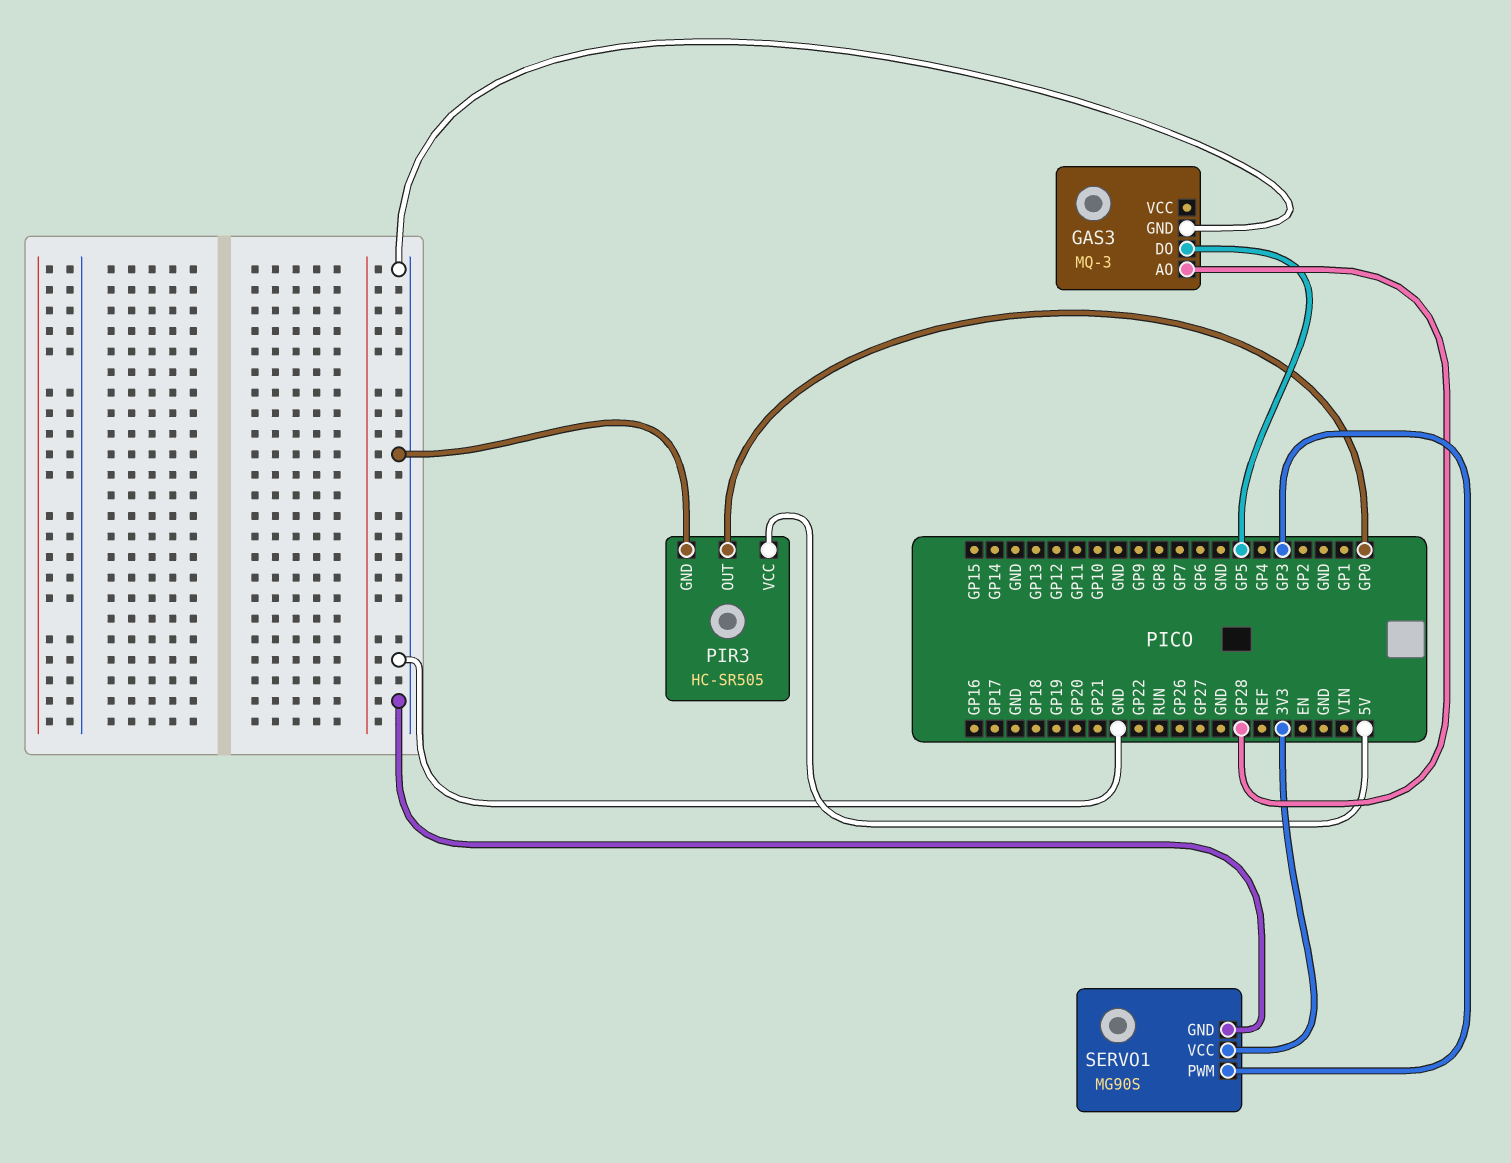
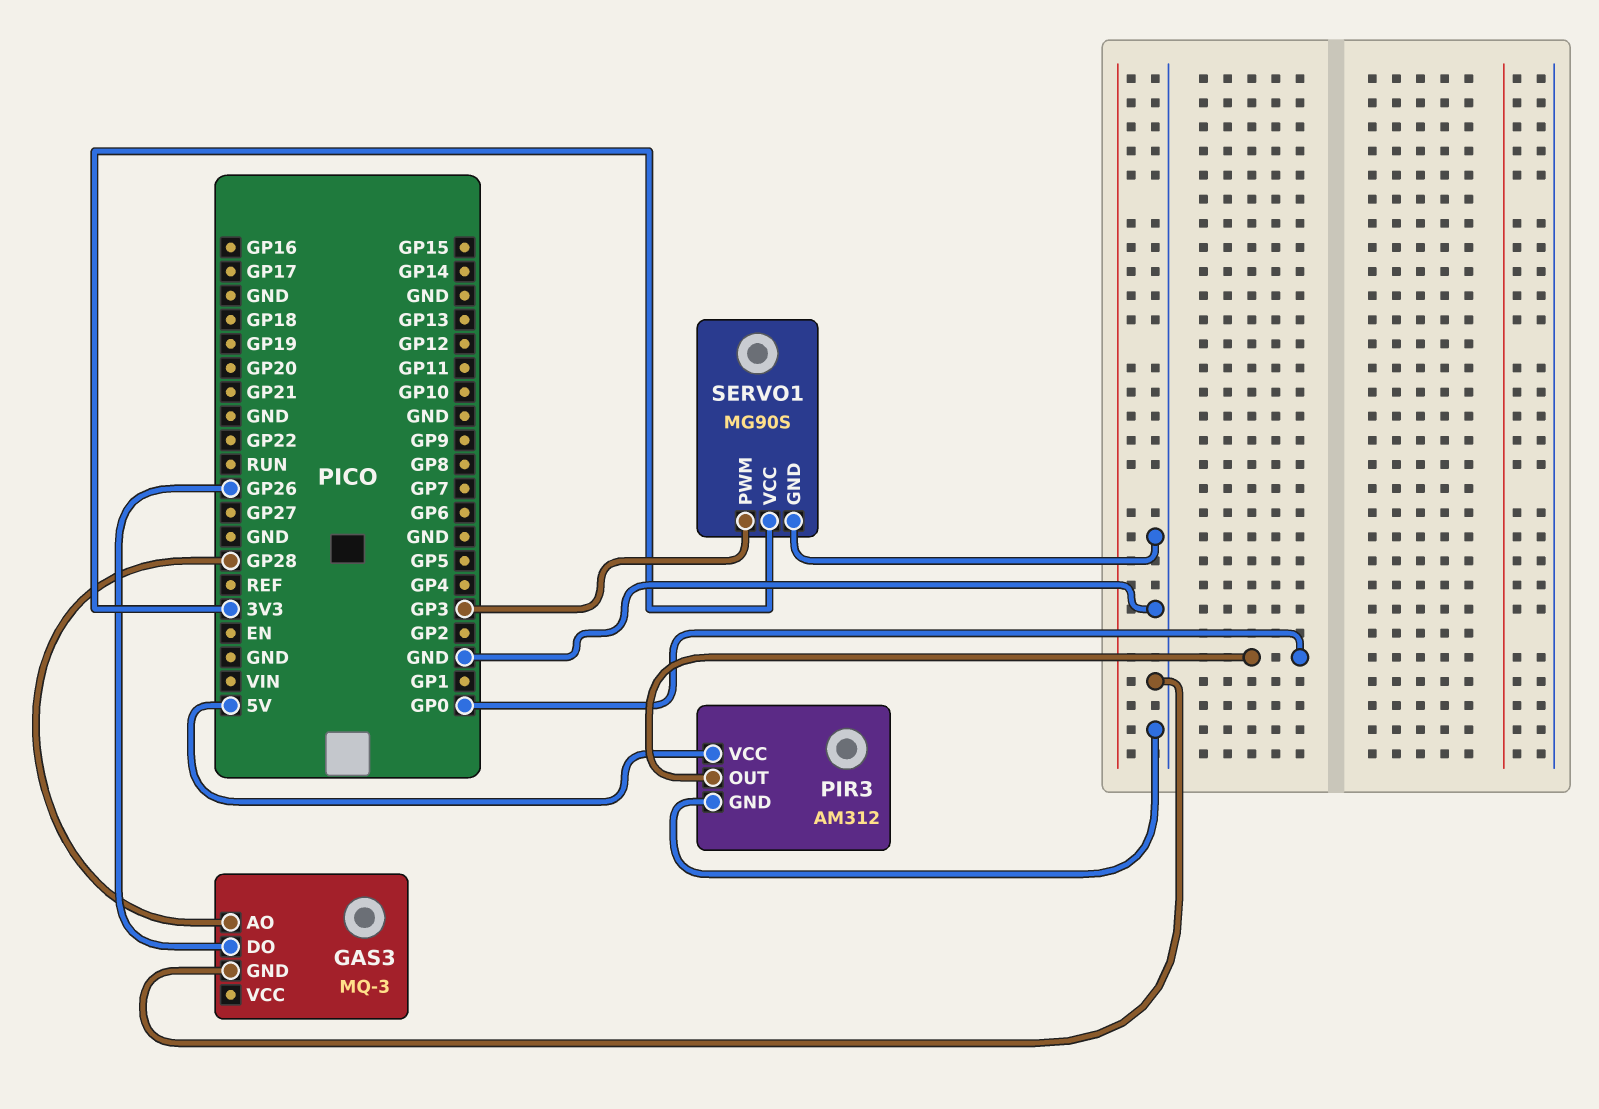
GAS3 pin DO: GP5 -> GP26
PIR3: HC-SR505 -> AM312

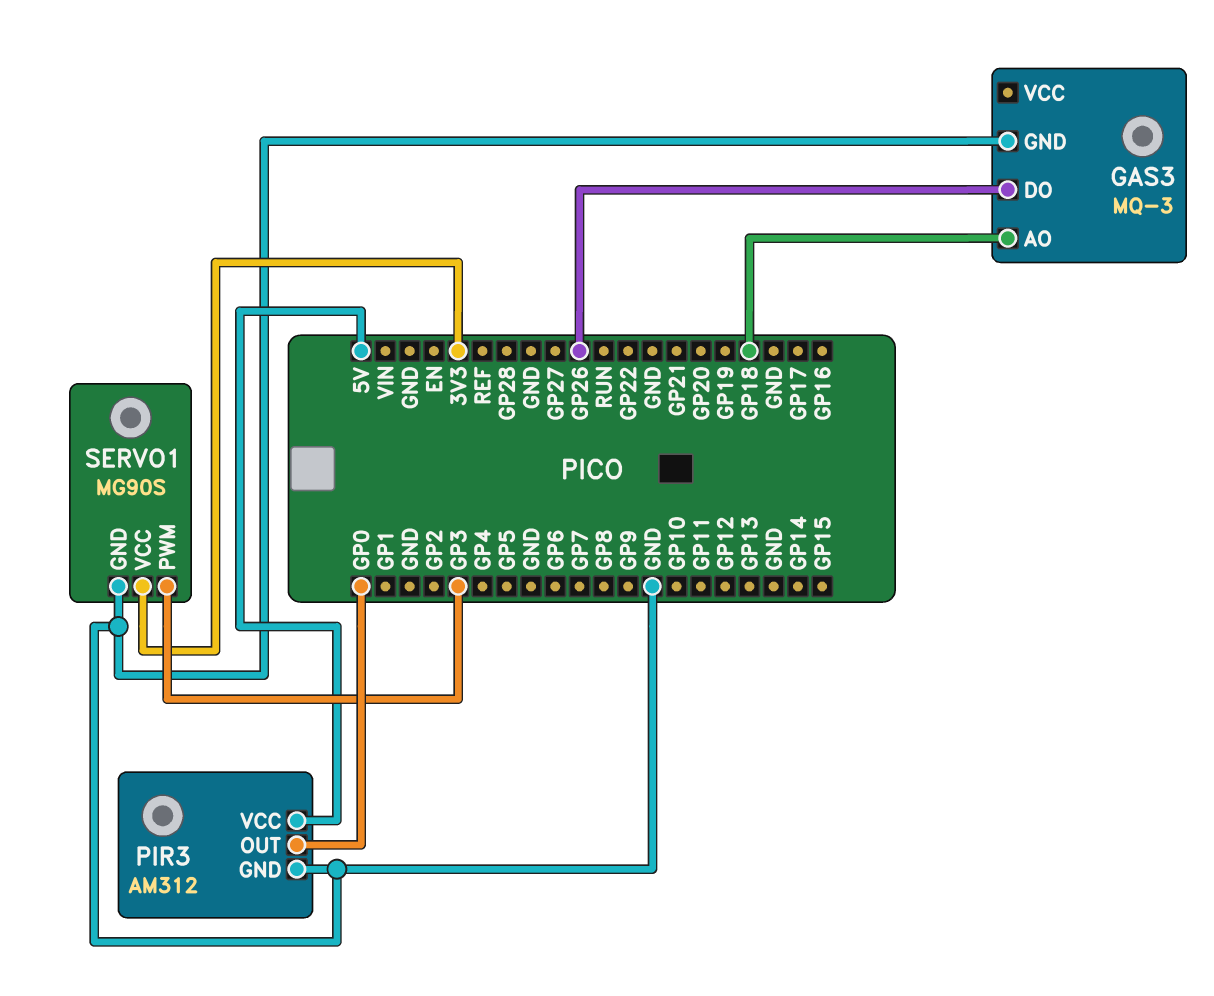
GAS3 pin AO: GP28 -> GP18

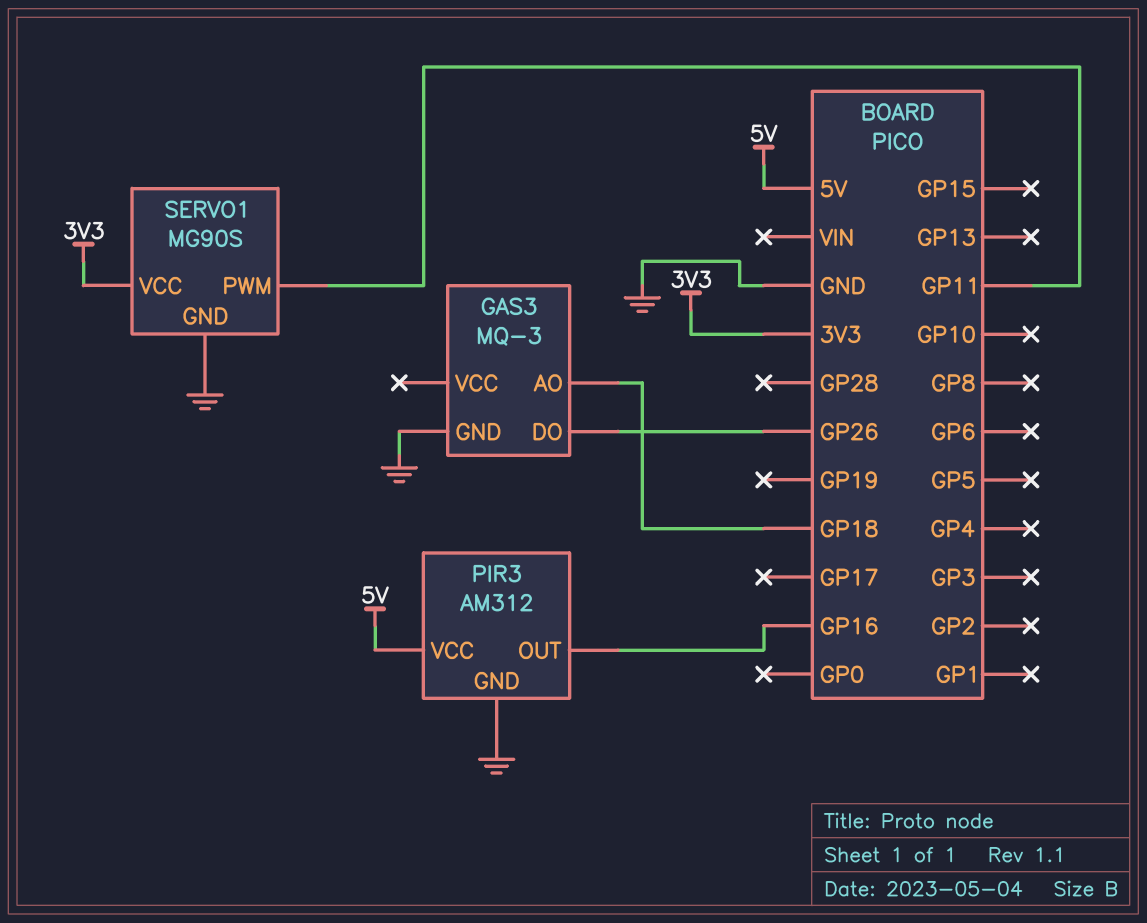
PIR3 pin OUT: GP0 -> GP16
SERVO1 pin PWM: GP3 -> GP11

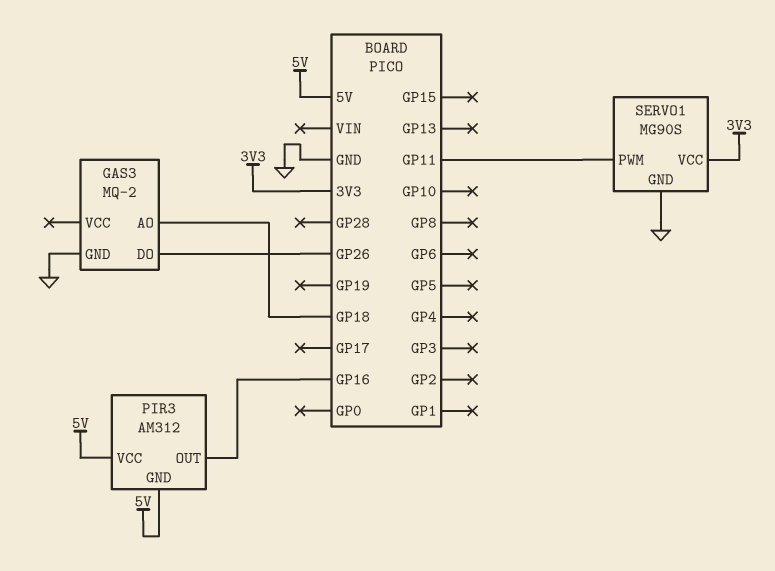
GAS3: MQ-3 -> MQ-2
PIR3 pin GND: GND -> 5V

